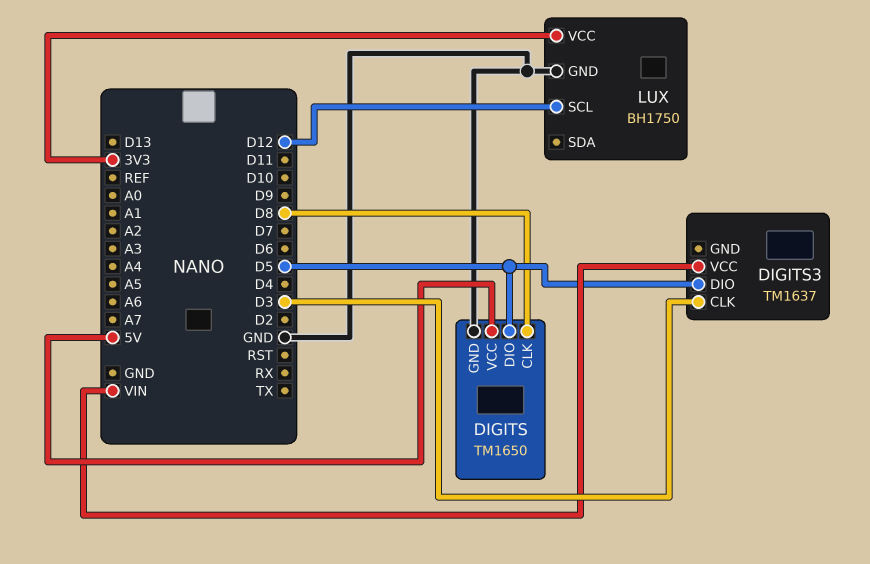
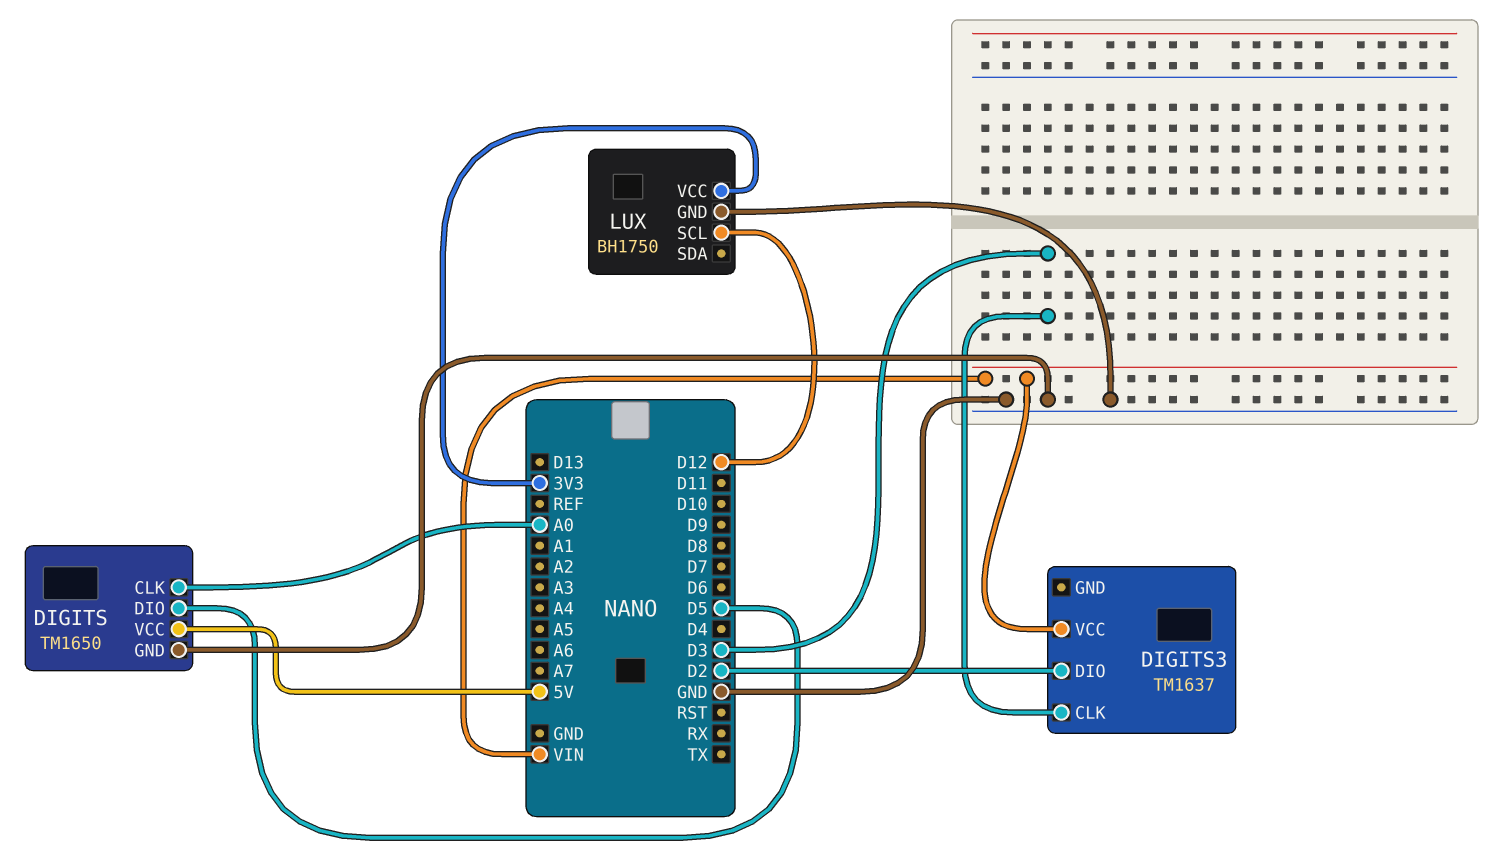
DIGITS pin CLK: D8 -> A0
DIGITS3 pin DIO: D5 -> D2

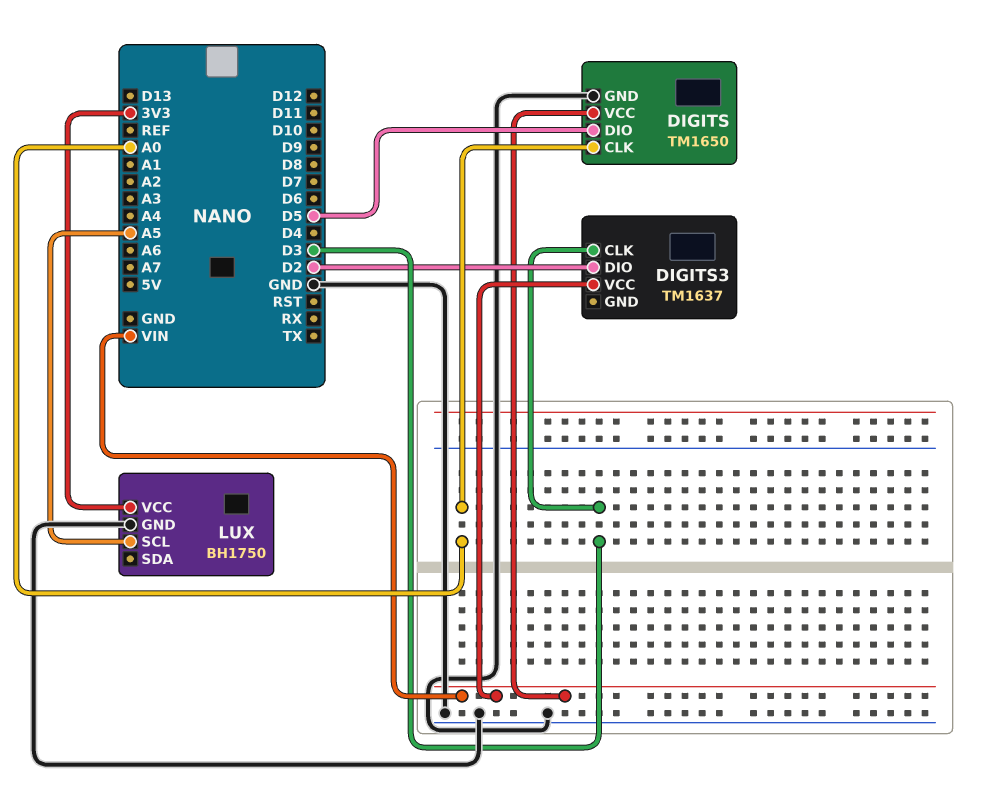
DIGITS pin VCC: 5V -> VIN
LUX pin SCL: D12 -> A5

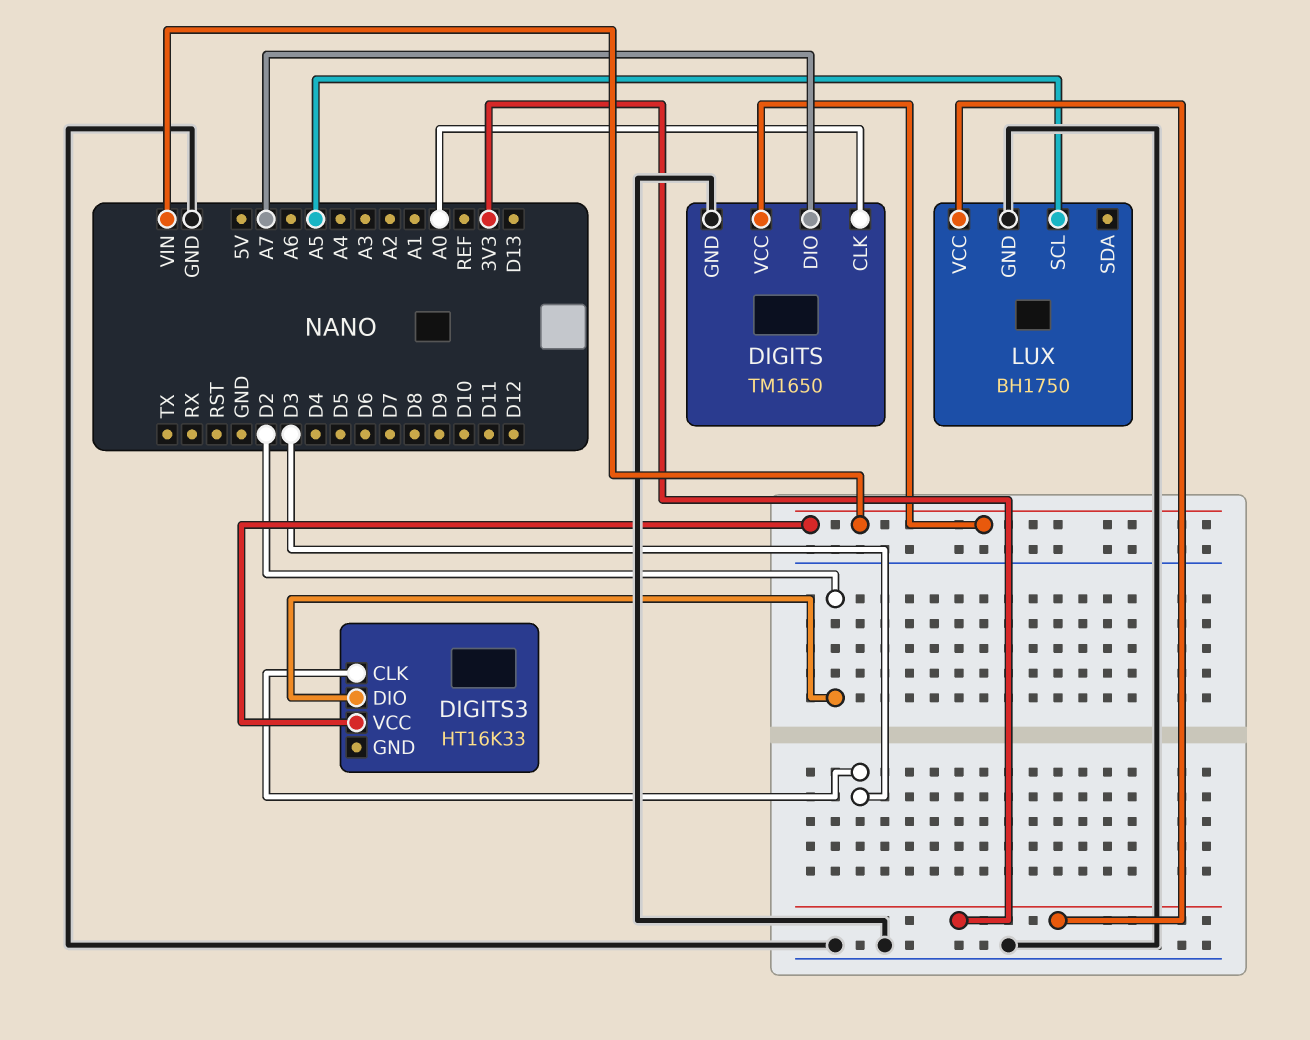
DIGITS pin DIO: D5 -> A7
DIGITS3: TM1637 -> HT16K33

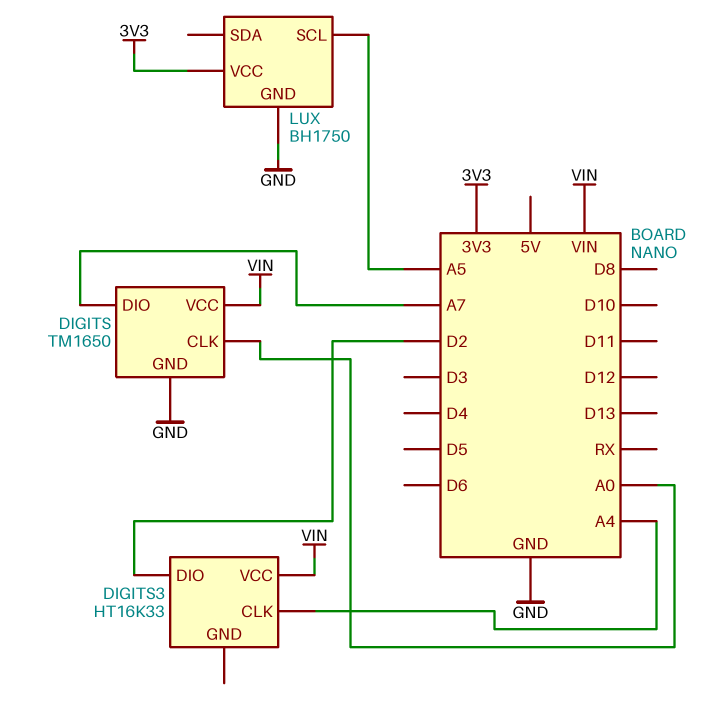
DIGITS3 pin CLK: D3 -> A4

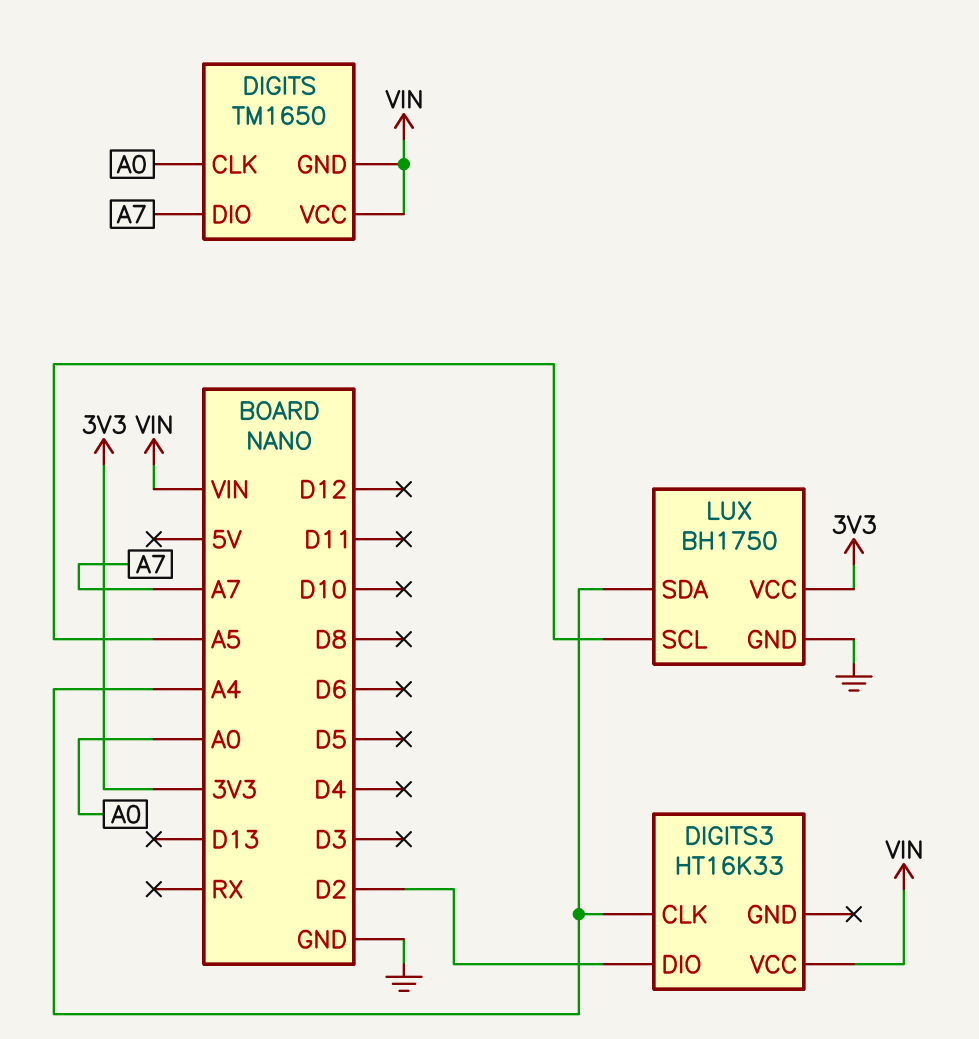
DIGITS pin GND: GND -> VIN
LUX pin SDA: none -> A4

